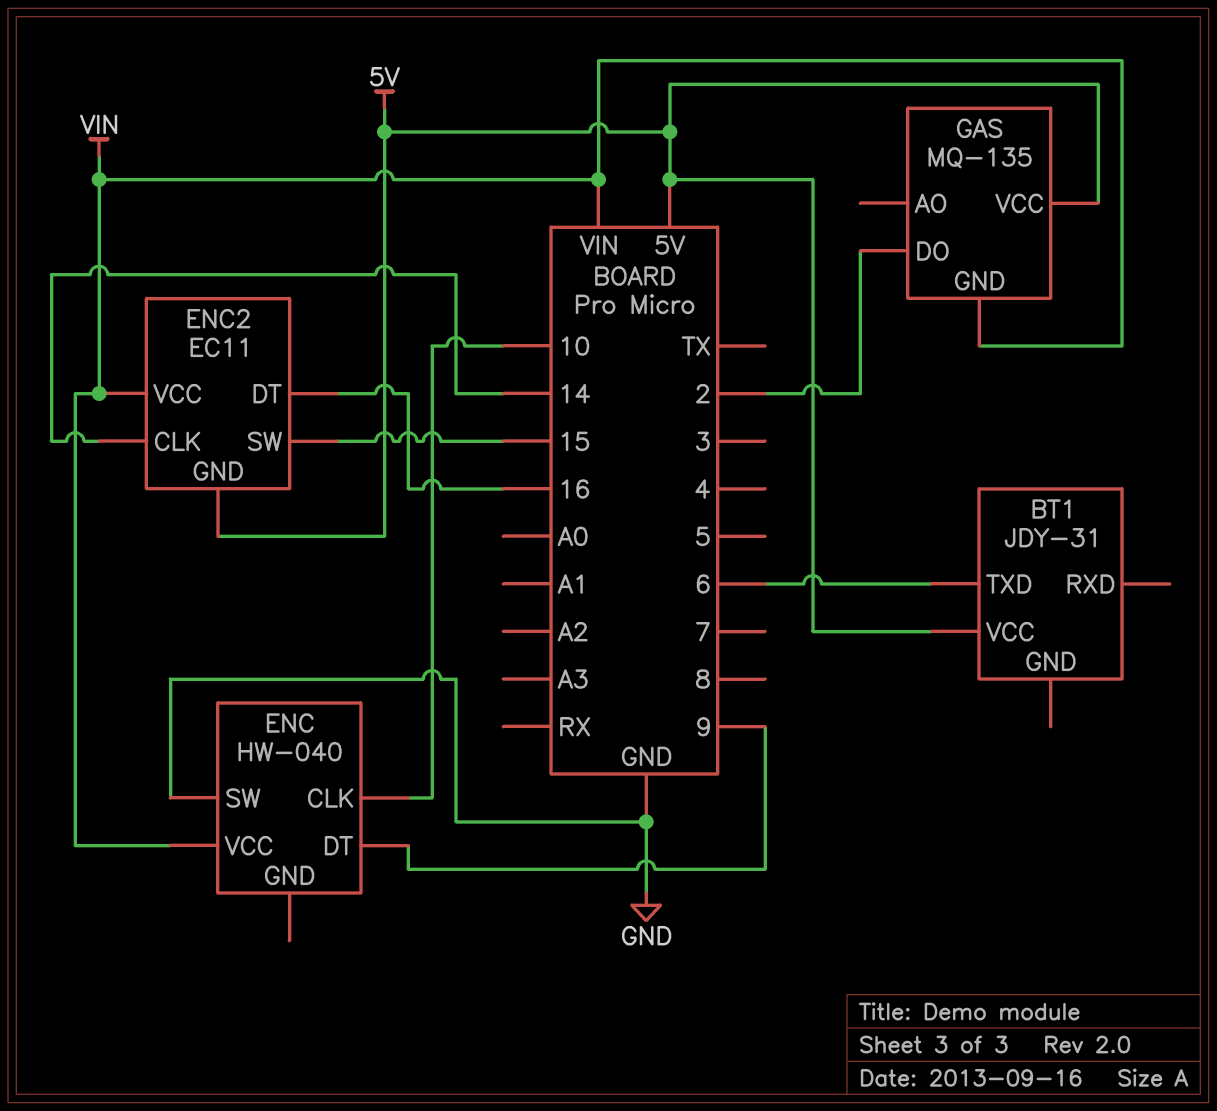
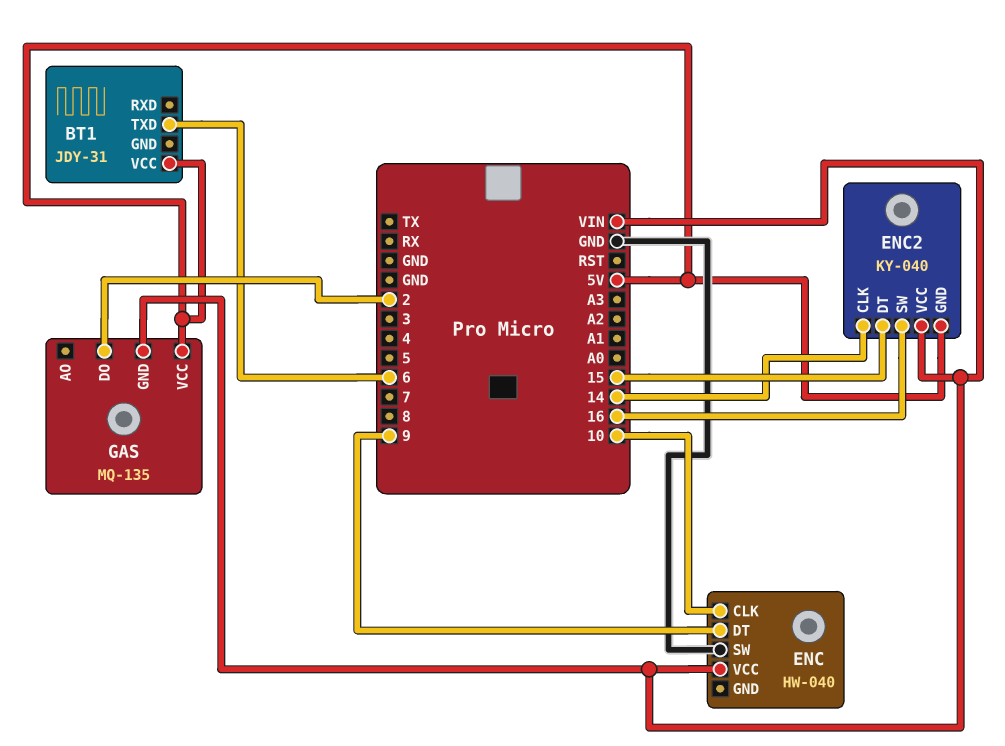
ENC2: EC11 -> KY-040
ENC2 pin DT: 16 -> 15
ENC2 pin SW: 15 -> 16

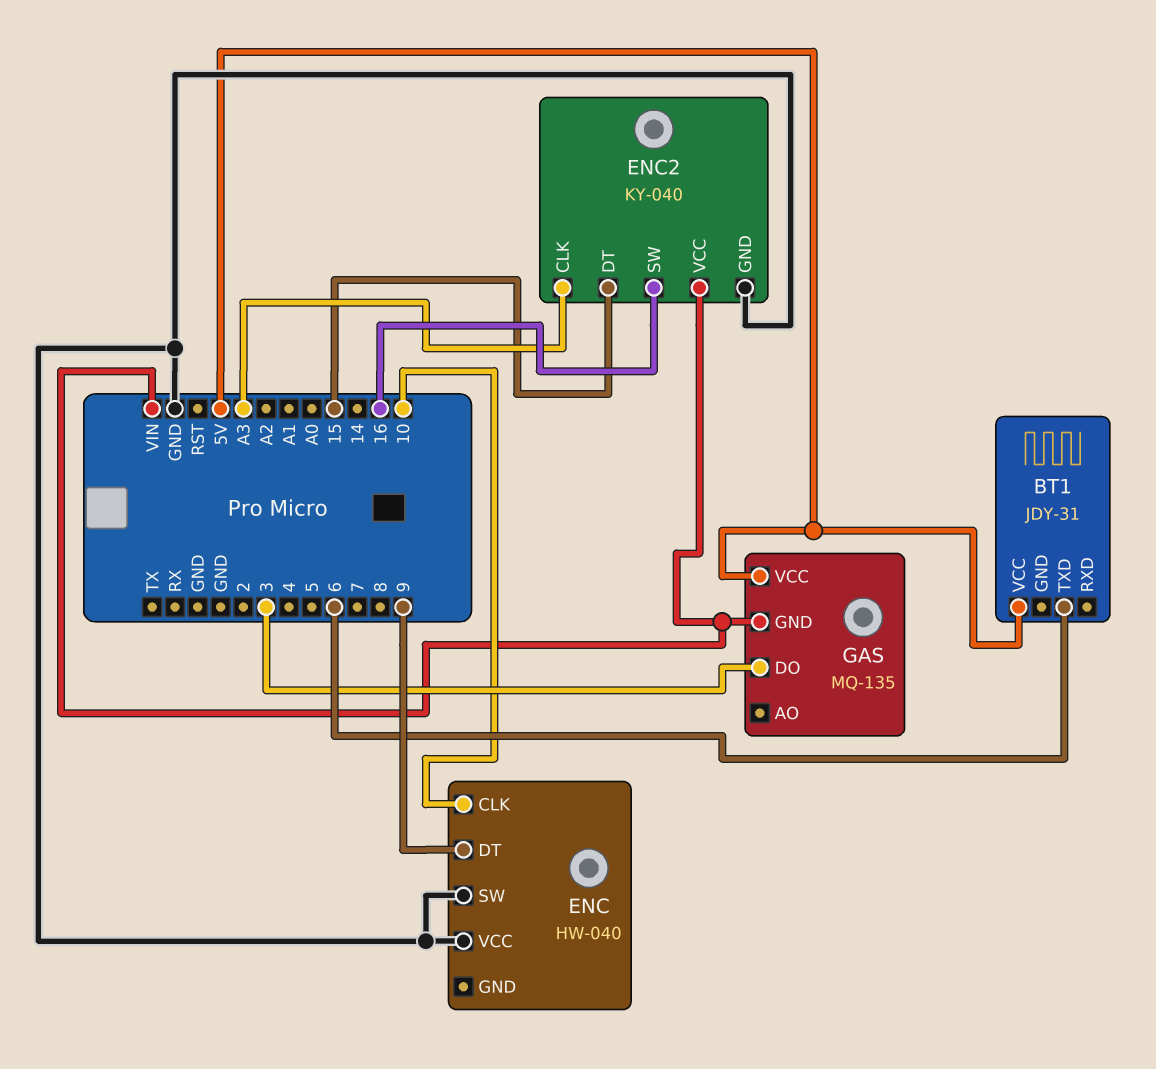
ENC pin VCC: VIN -> GND
ENC2 pin CLK: 14 -> A3
ENC2 pin GND: 5V -> GND
GAS pin DO: 2 -> 3

